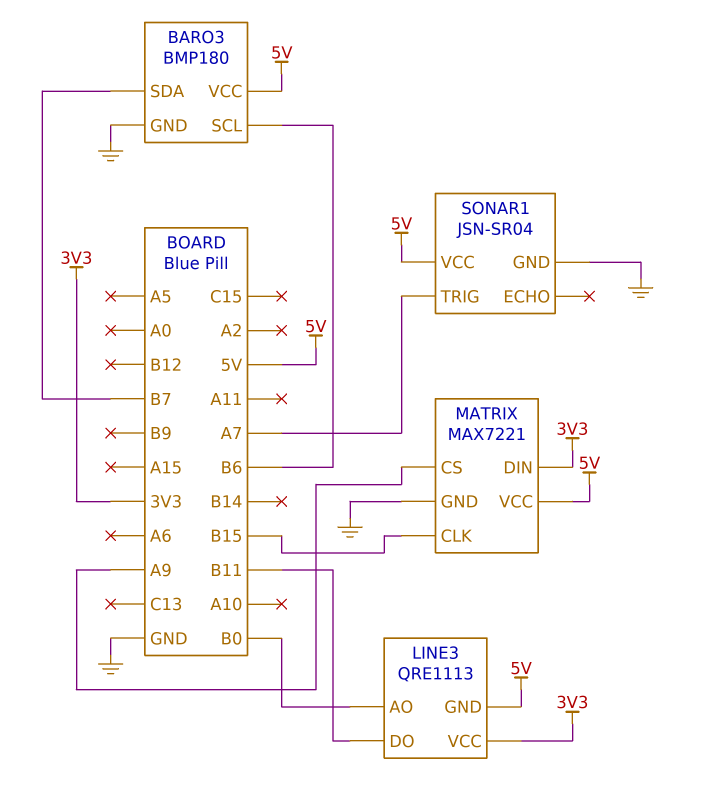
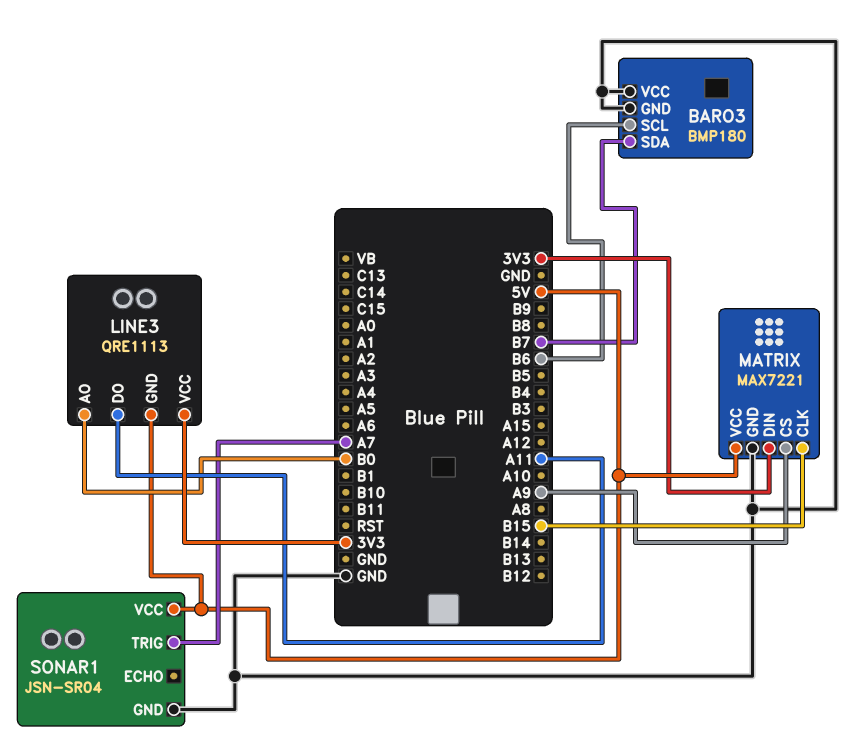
BARO3 pin VCC: 5V -> GND
LINE3 pin DO: B11 -> A11

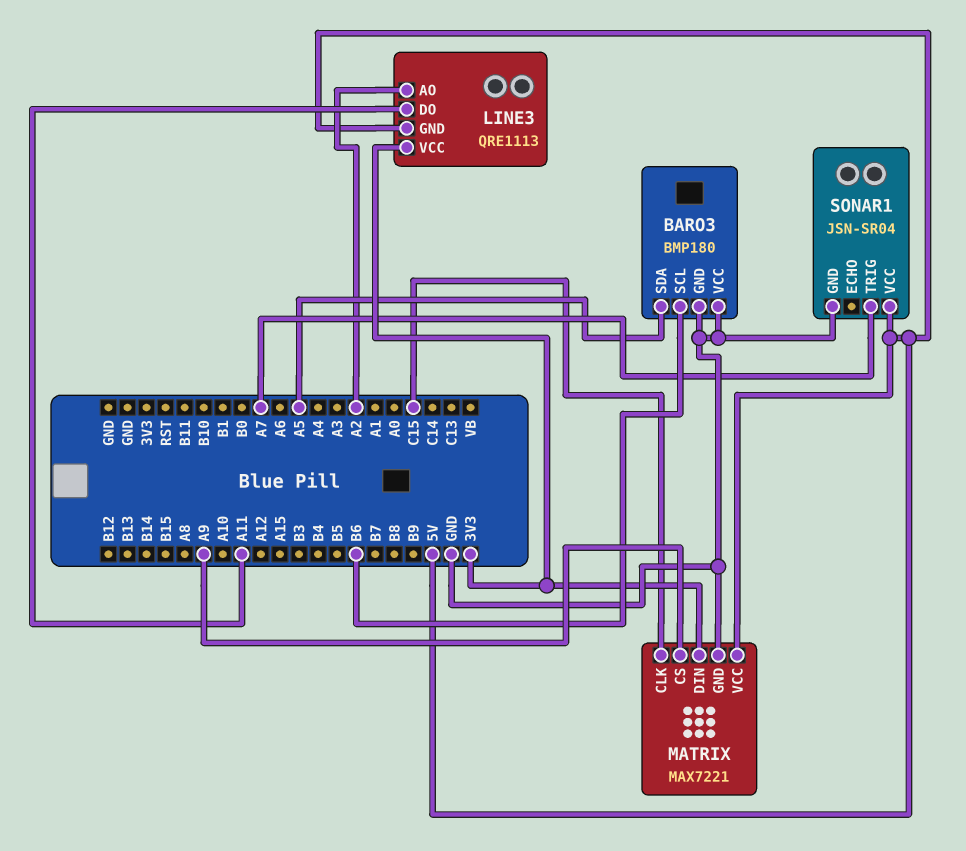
BARO3 pin SDA: B7 -> A5
LINE3 pin AO: B0 -> A2
MATRIX pin CLK: B15 -> C15

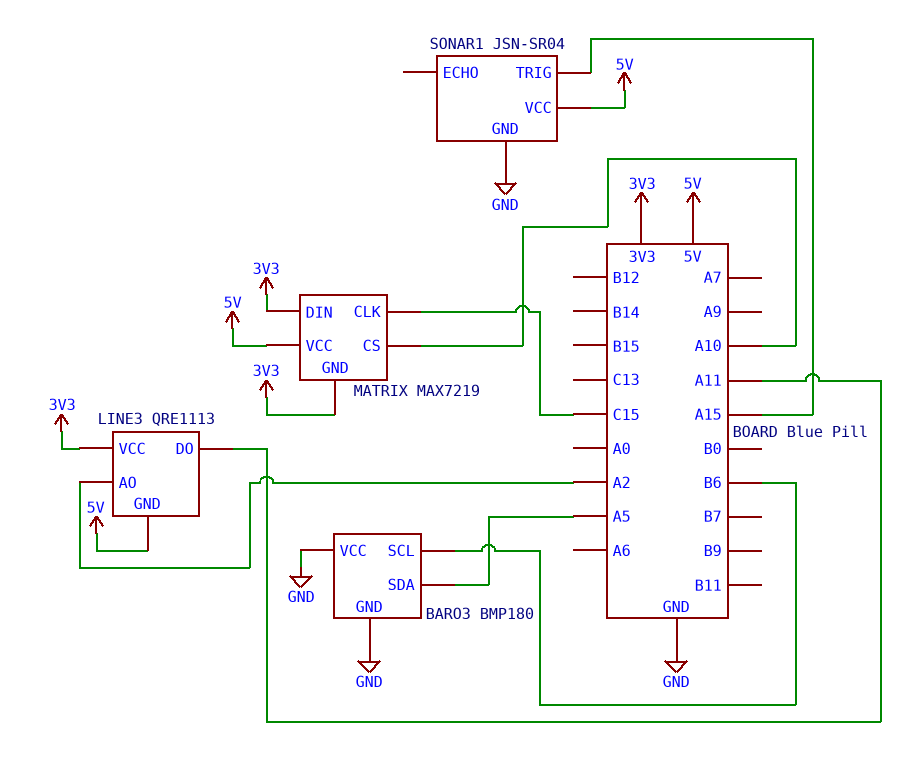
MATRIX: MAX7221 -> MAX7219
MATRIX pin CS: A9 -> A10
MATRIX pin GND: GND -> 3V3
SONAR1 pin TRIG: A7 -> A15

